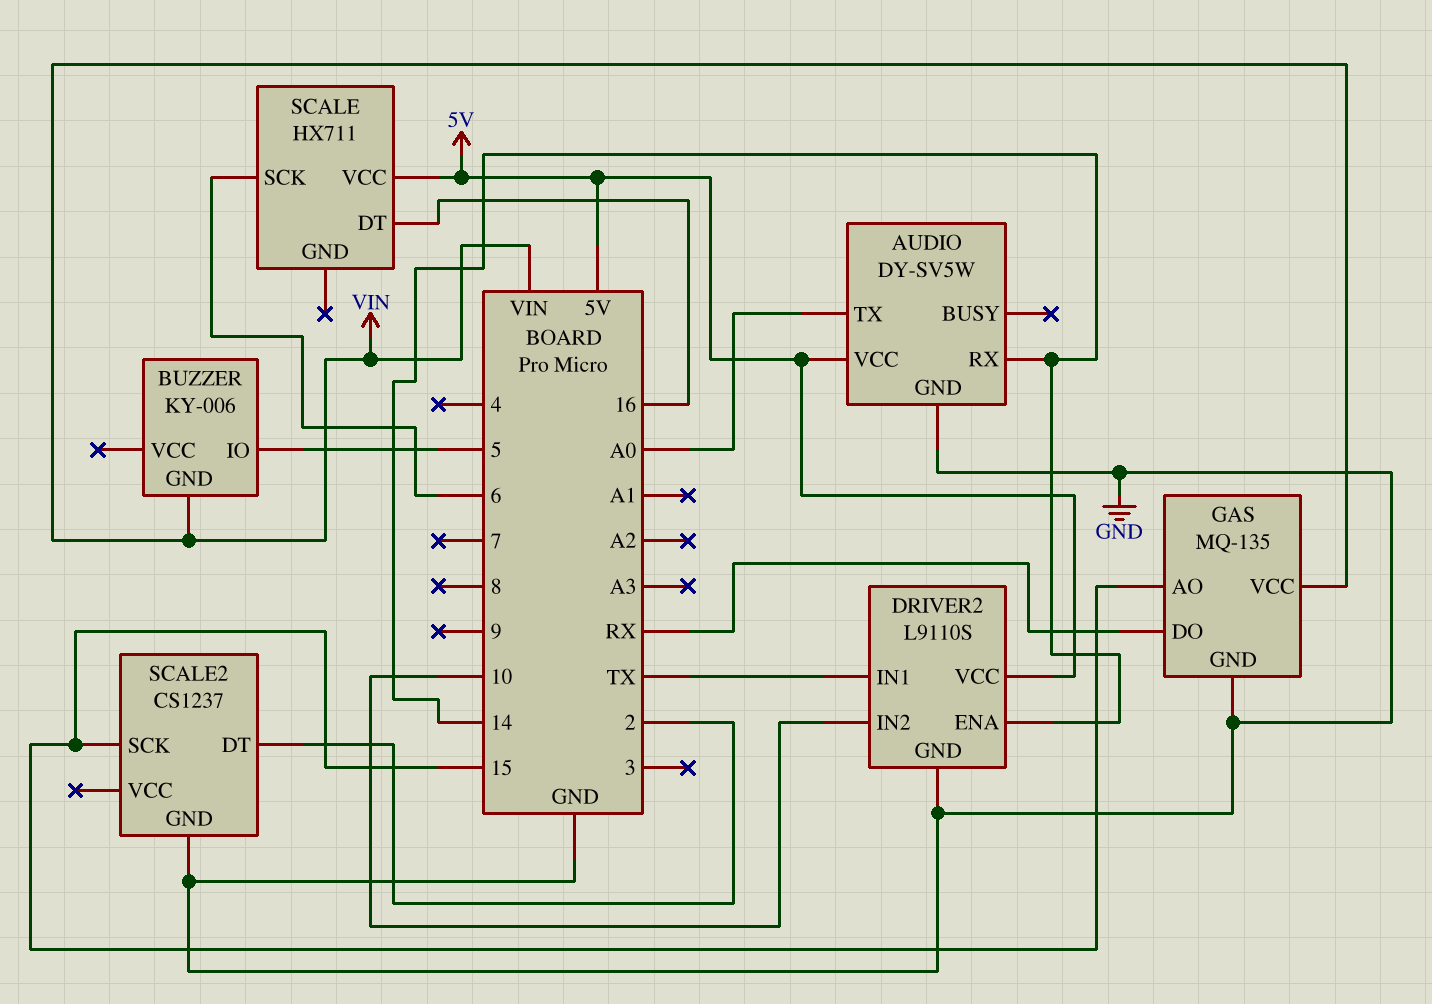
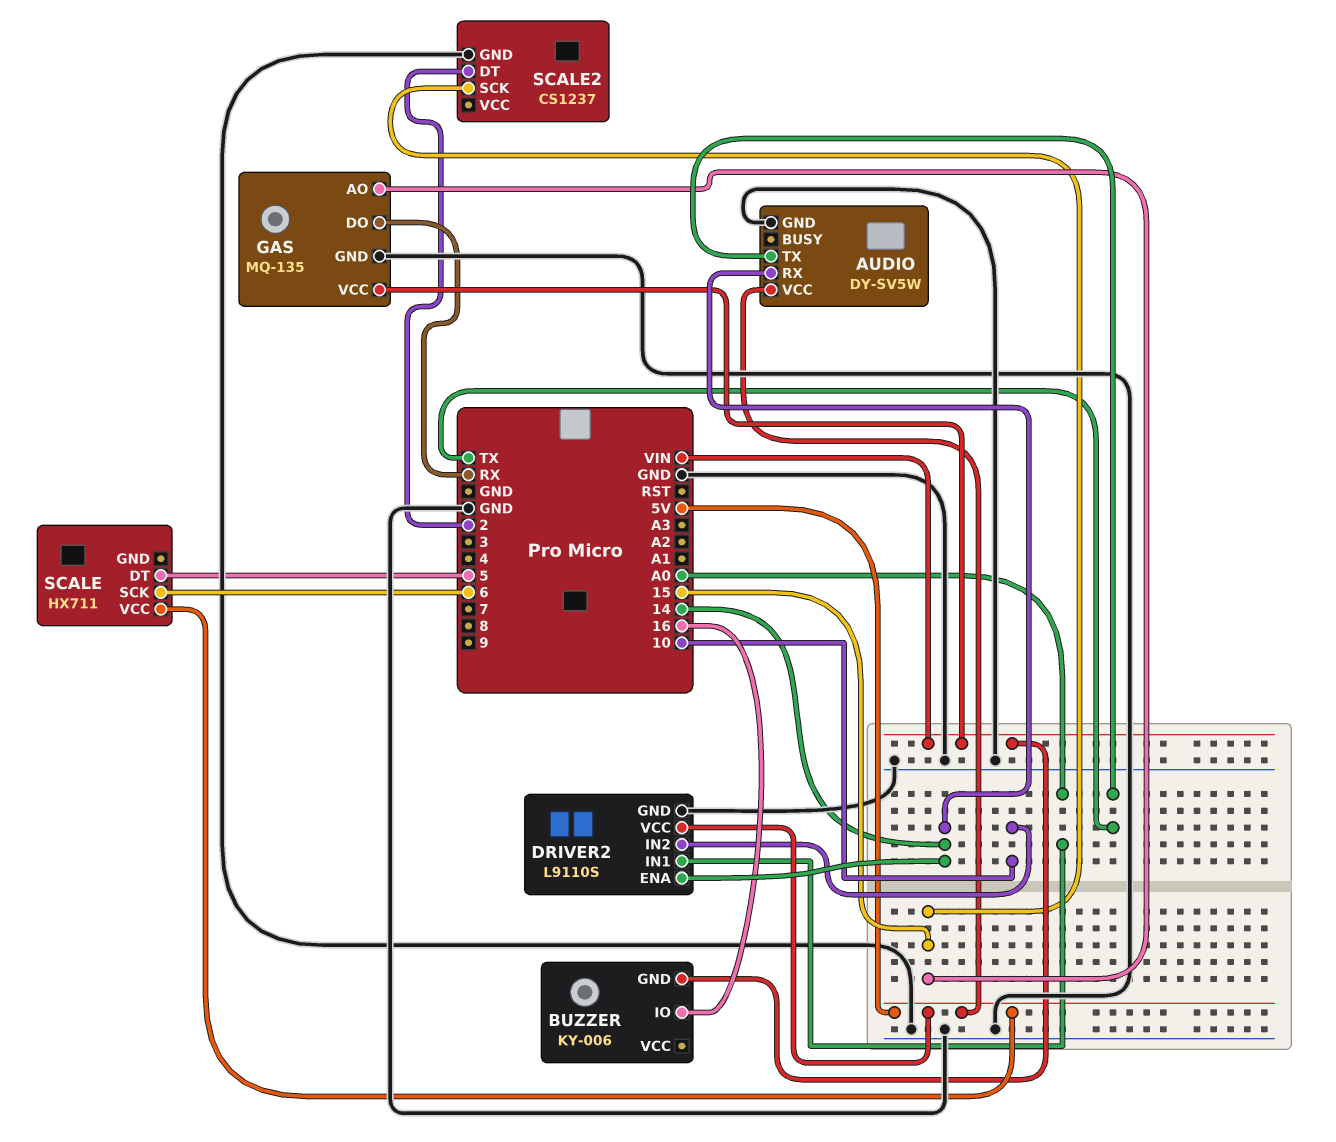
AUDIO pin TX: A0 -> TX
BUZZER pin IO: 5 -> 16
DRIVER2 pin IN1: TX -> A0
SCALE pin DT: 16 -> 5

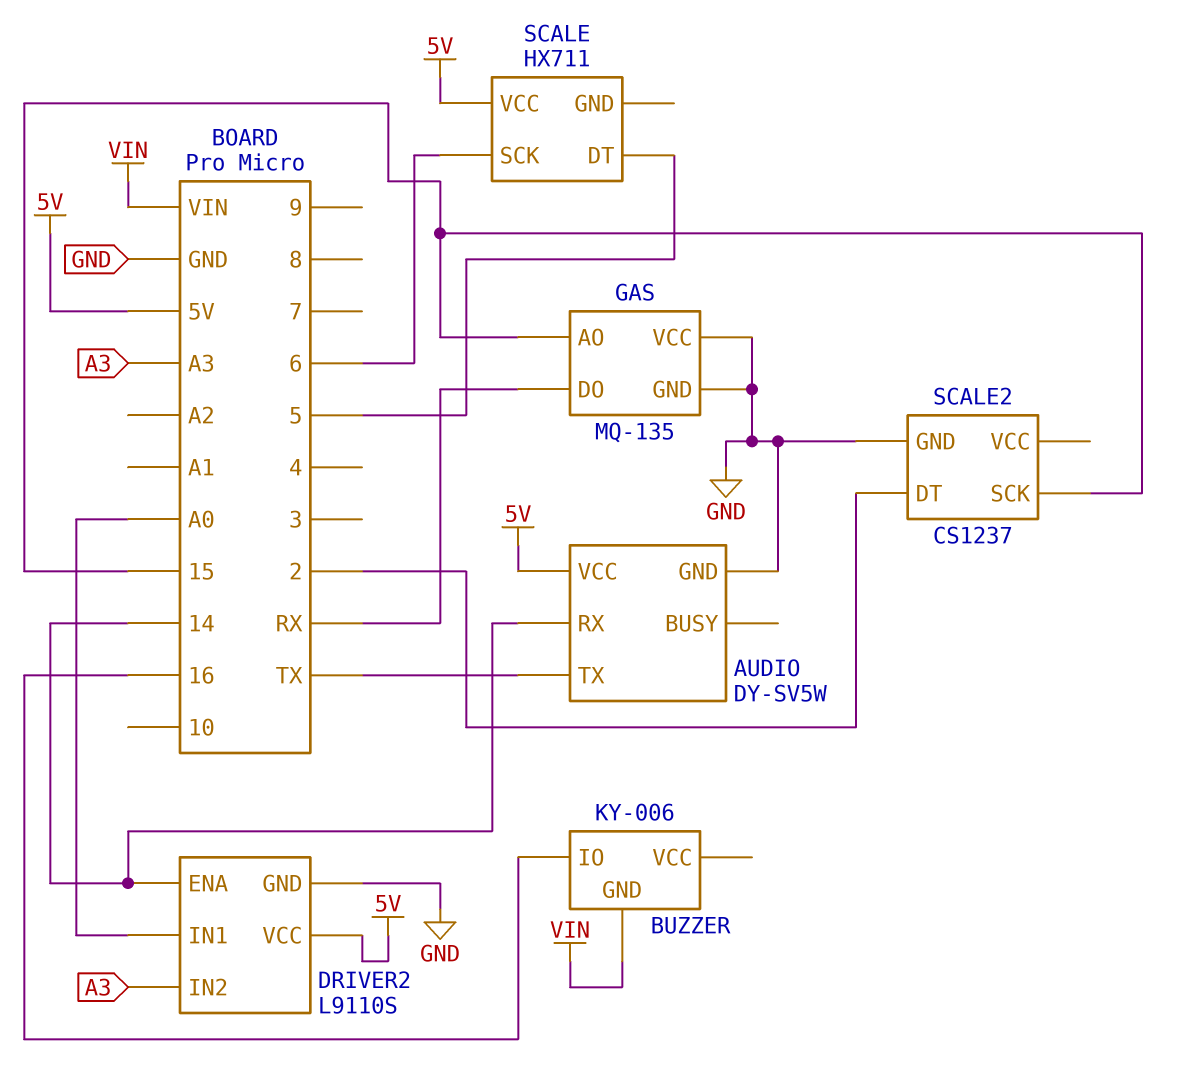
DRIVER2 pin IN2: 10 -> A3
GAS pin VCC: VIN -> GND

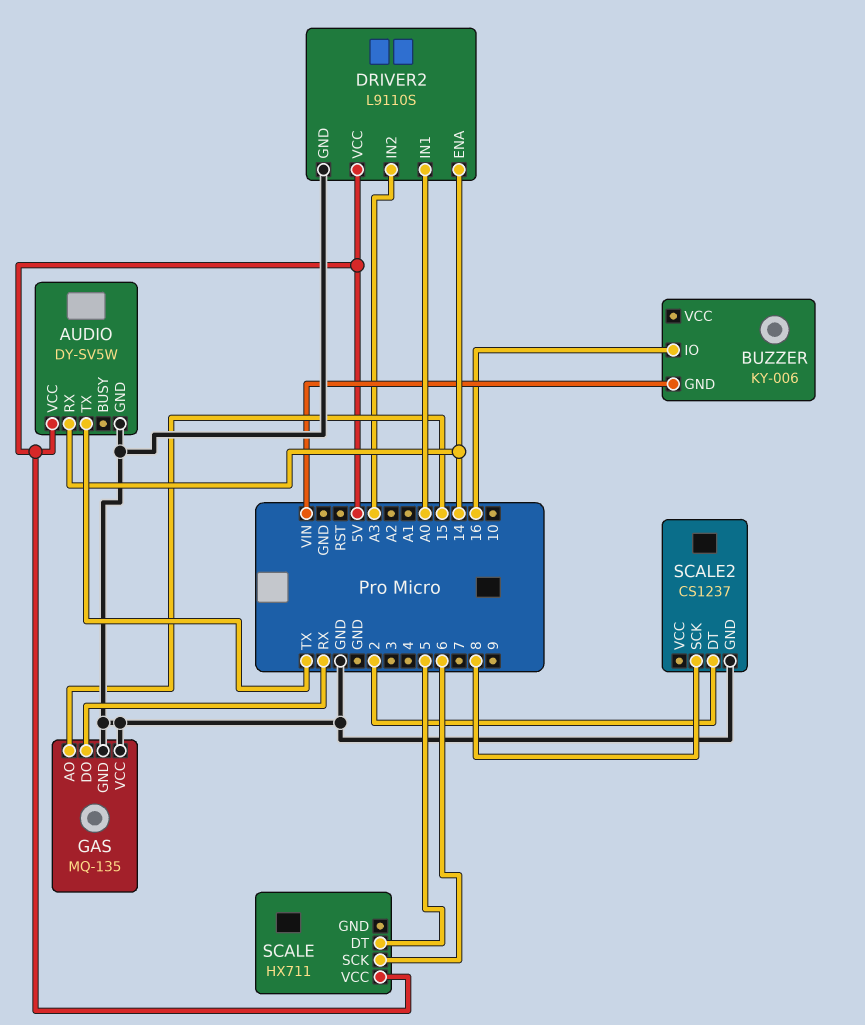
SCALE2 pin SCK: 15 -> 8

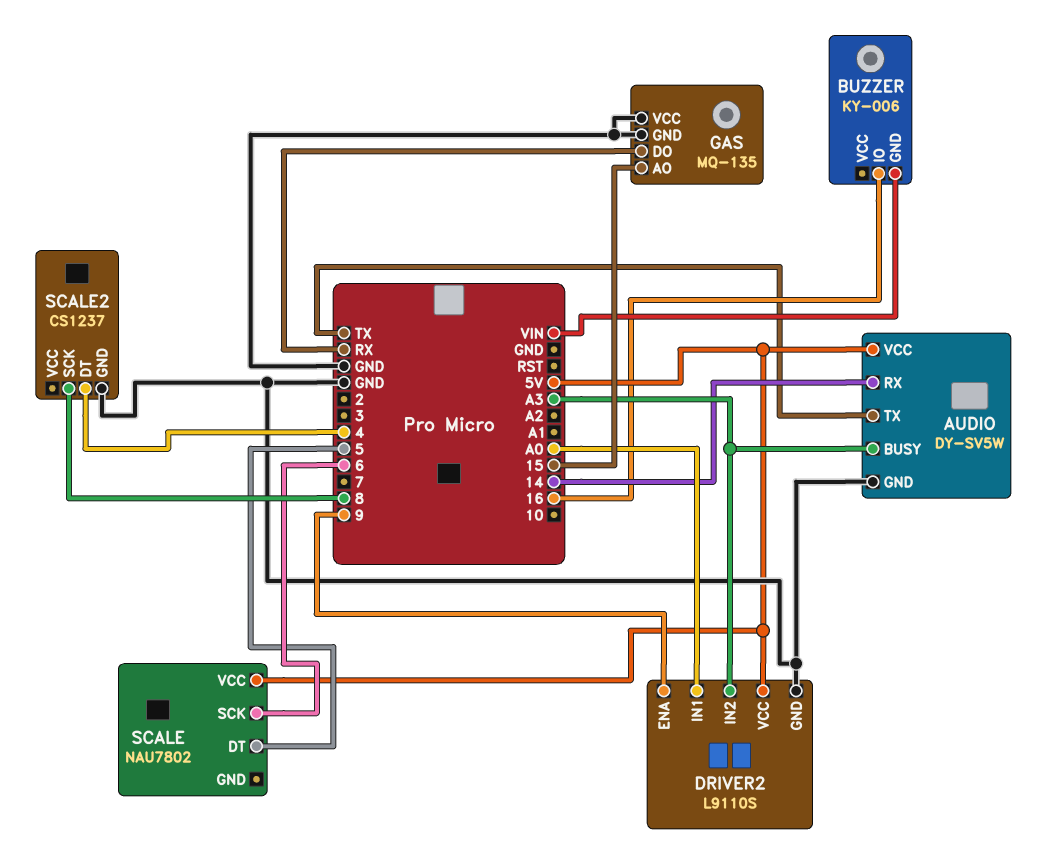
AUDIO pin BUSY: none -> A3
DRIVER2 pin ENA: 14 -> 9
SCALE: HX711 -> NAU7802
SCALE2 pin DT: 2 -> 4

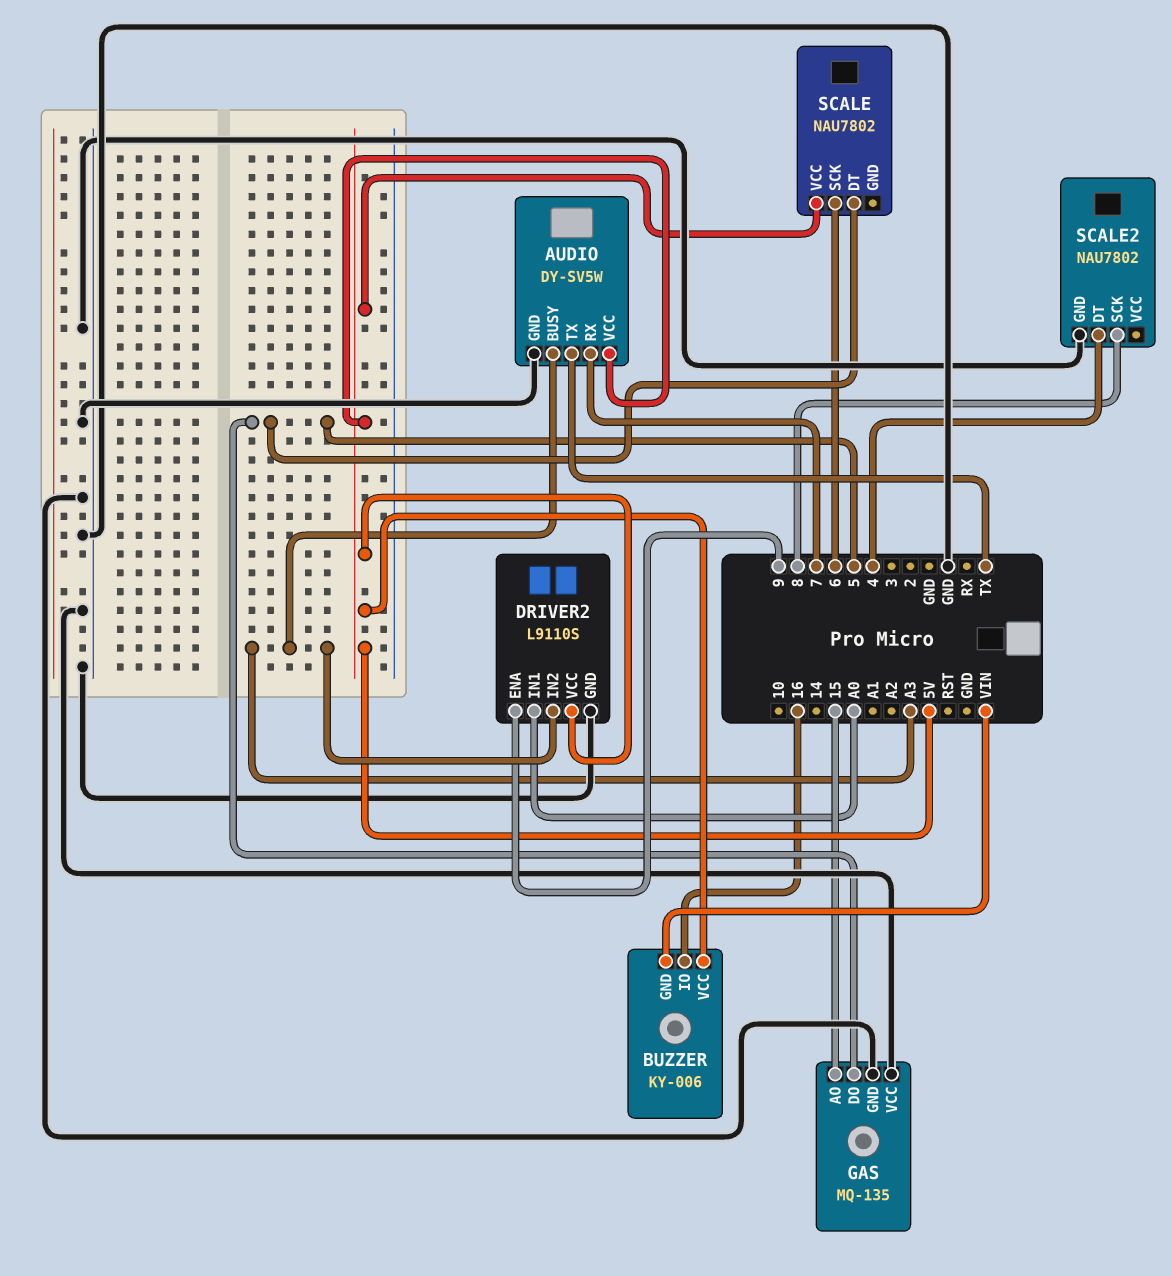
AUDIO pin RX: 14 -> 7
BUZZER pin VCC: none -> 5V
GAS pin DO: RX -> 5
SCALE2: CS1237 -> NAU7802

